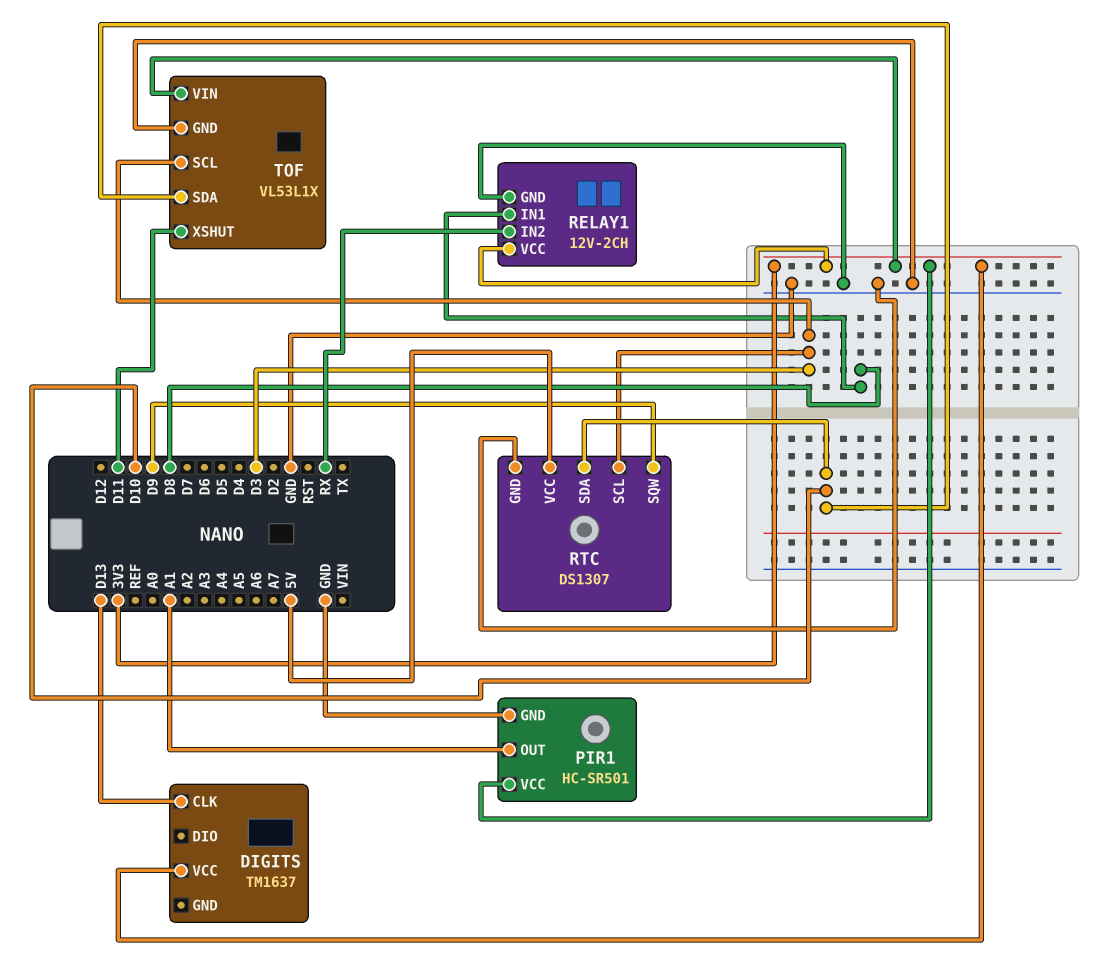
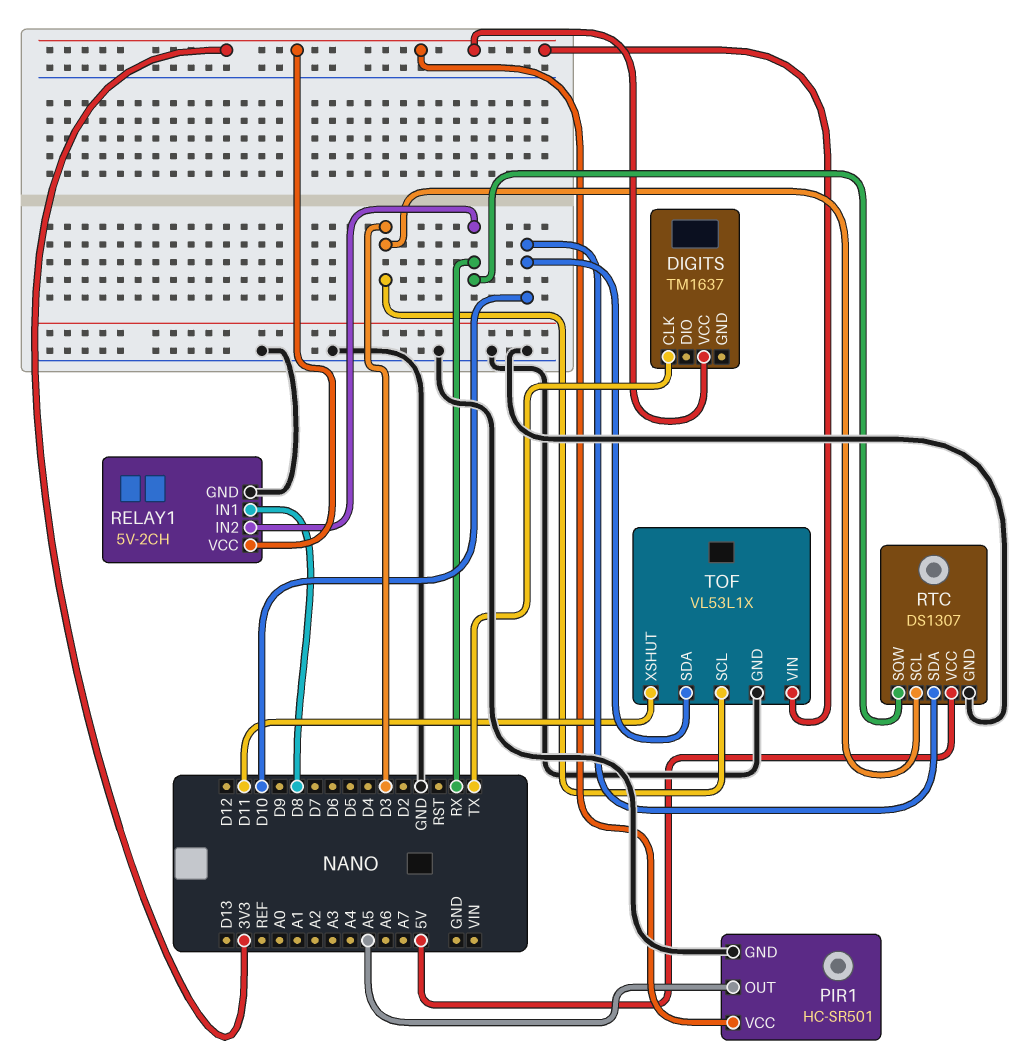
DIGITS pin CLK: D13 -> TX
PIR1 pin OUT: A1 -> A5
RELAY1: 12V-2CH -> 5V-2CH
RTC pin SQW: D9 -> RX

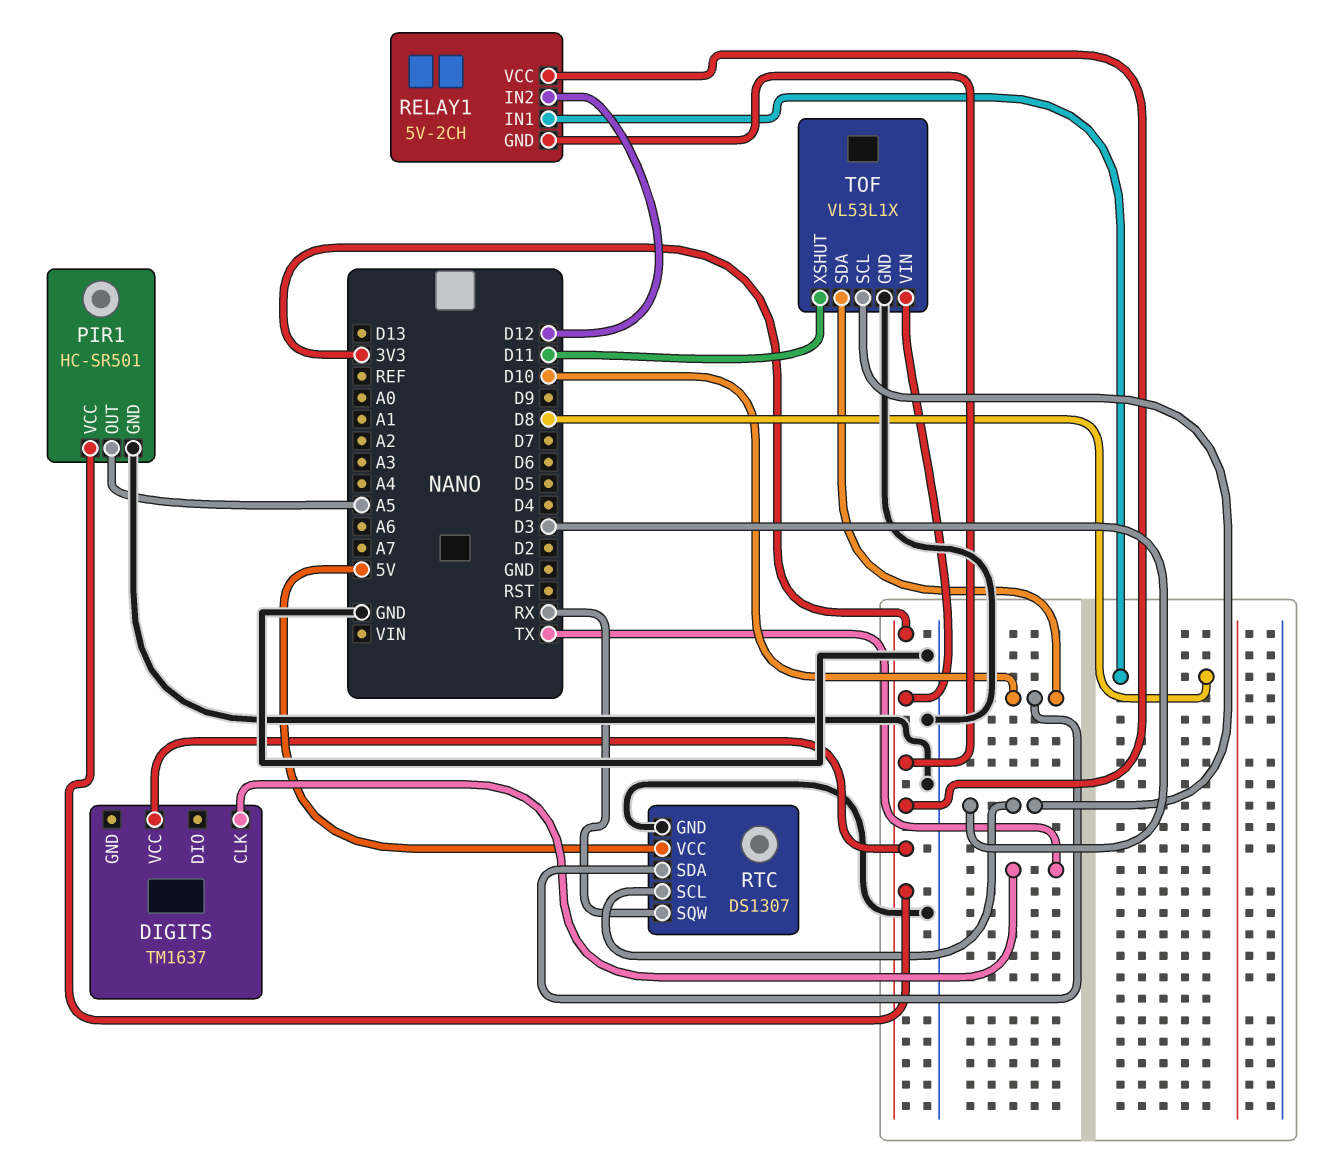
RELAY1 pin GND: GND -> 3V3
RELAY1 pin IN2: RX -> D12

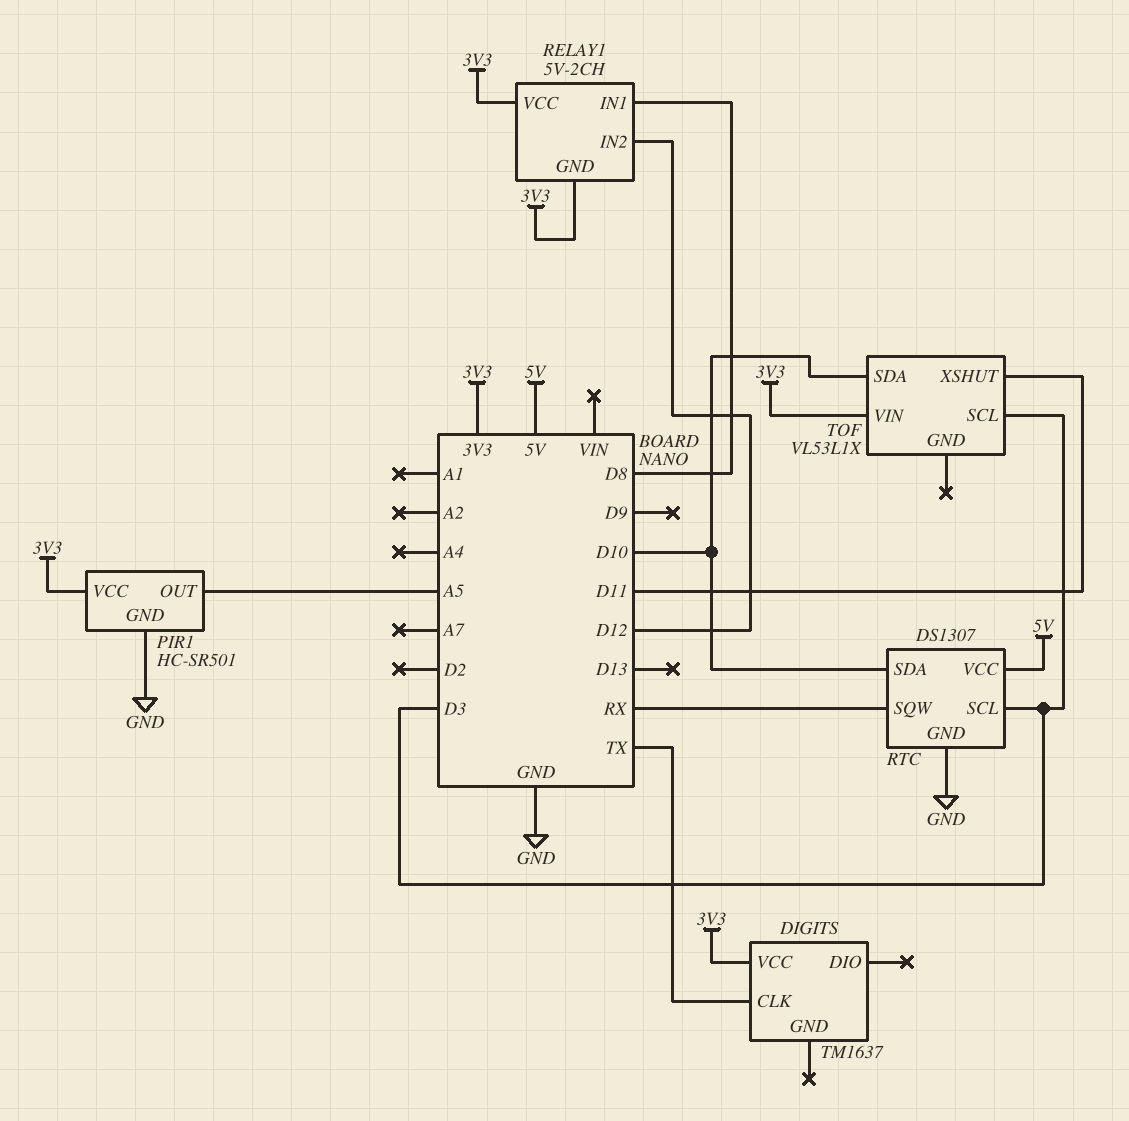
TOF pin GND: GND -> none

